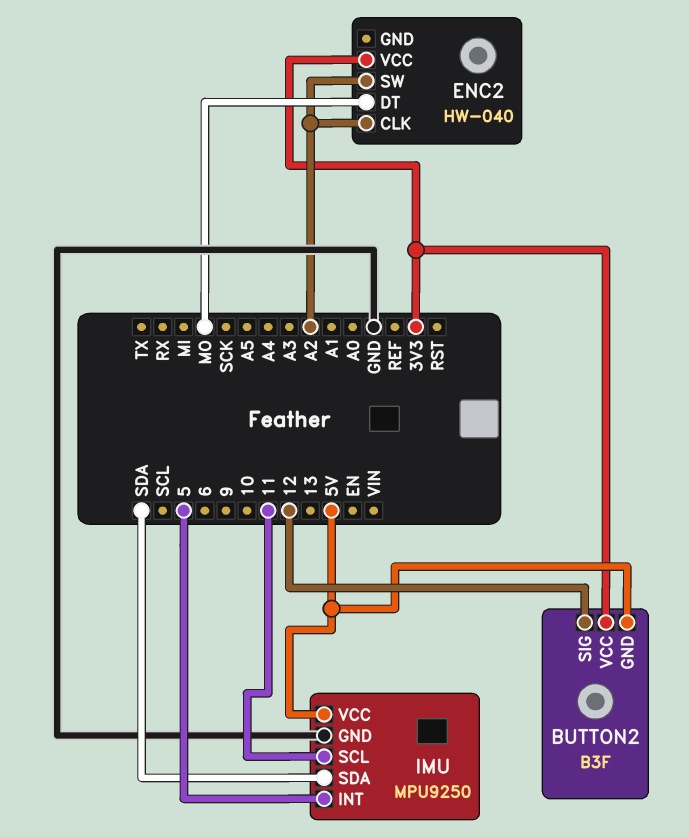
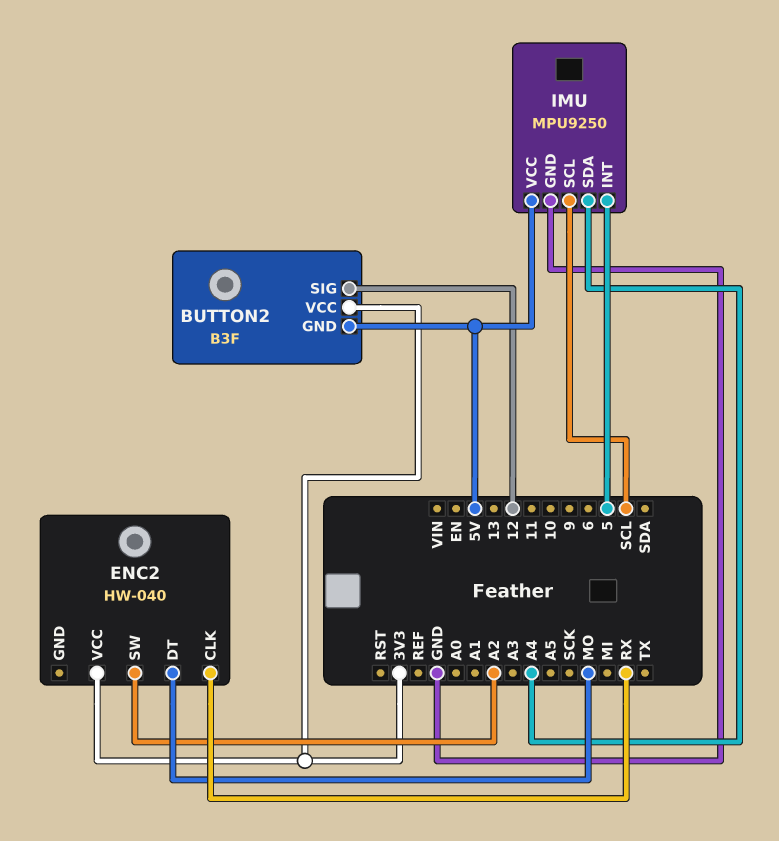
ENC2 pin CLK: A2 -> RX
IMU pin SCL: 11 -> SCL
IMU pin SDA: SDA -> A4

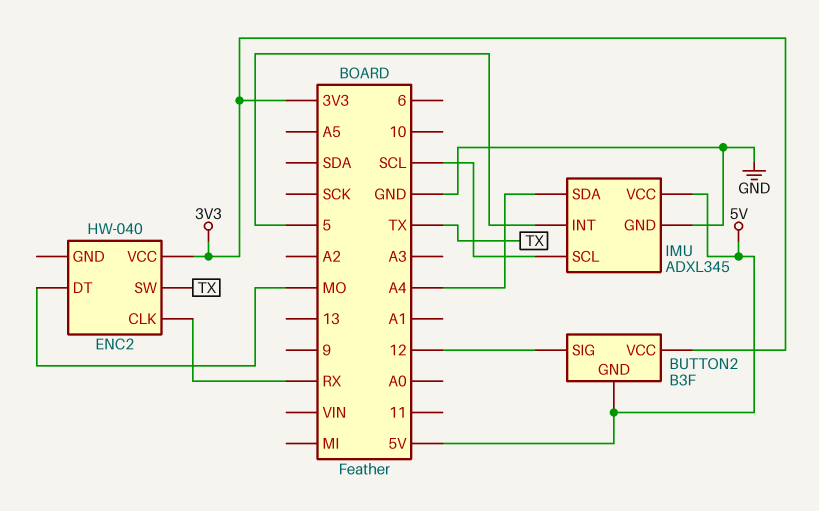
ENC2 pin SW: A2 -> TX
IMU: MPU9250 -> ADXL345

